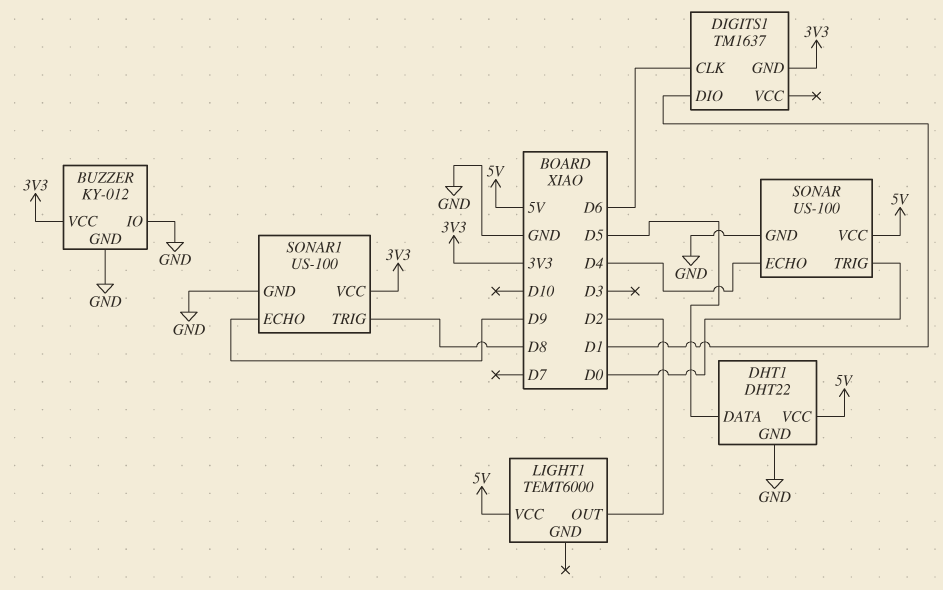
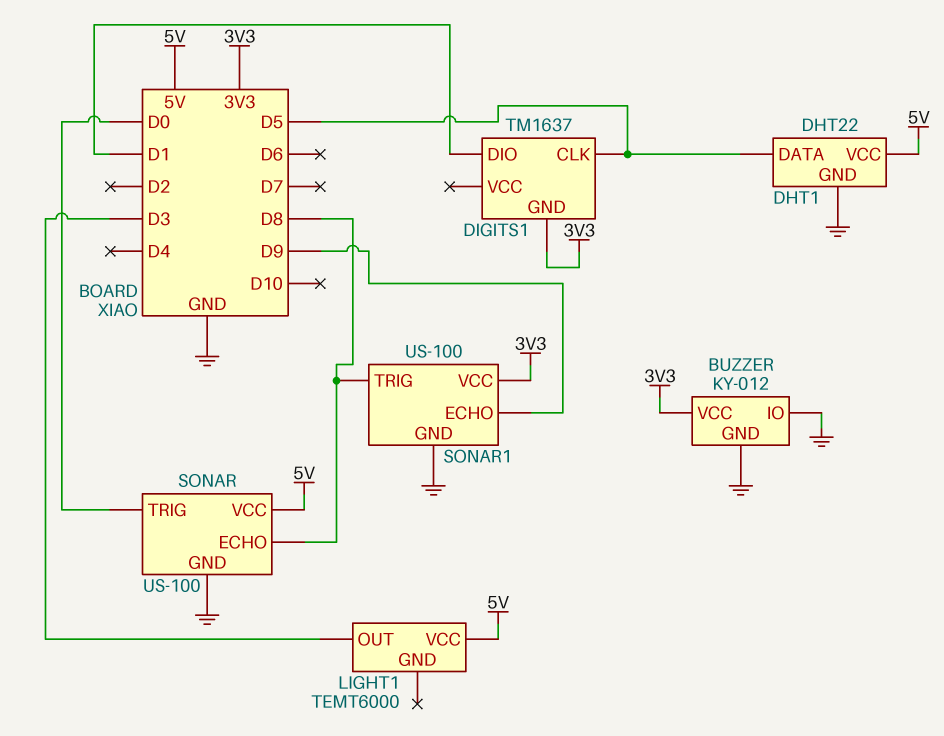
DIGITS1 pin CLK: D6 -> D5
LIGHT1 pin OUT: D2 -> D3
SONAR pin ECHO: D4 -> D8

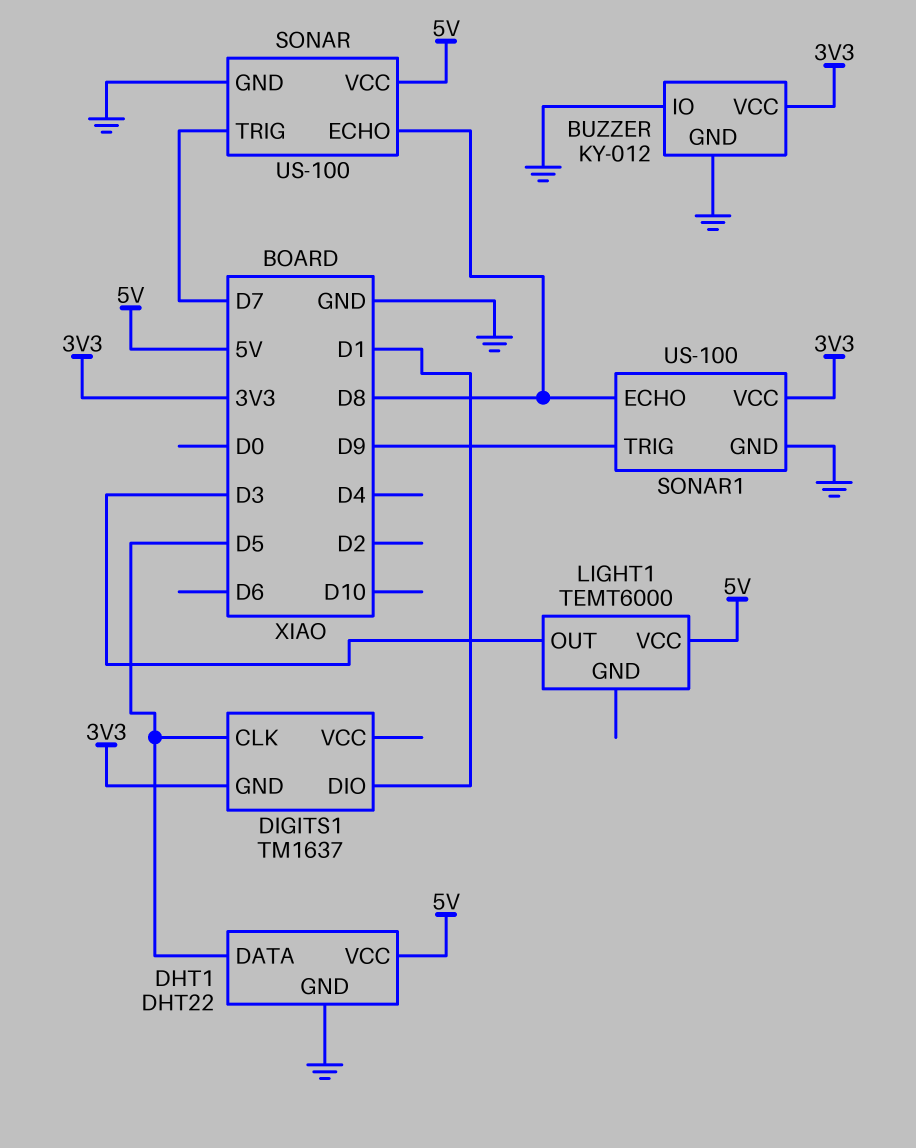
SONAR pin TRIG: D0 -> D7
SONAR1 pin ECHO: D9 -> D8
SONAR1 pin TRIG: D8 -> D9

